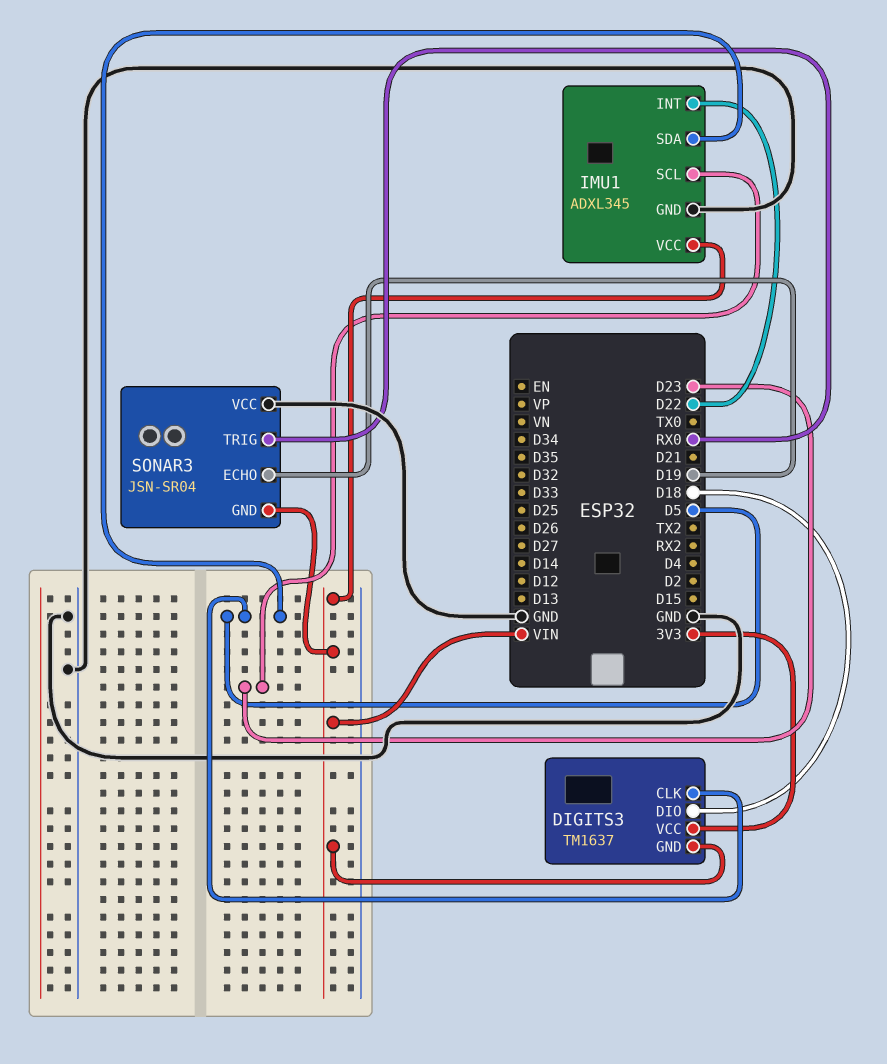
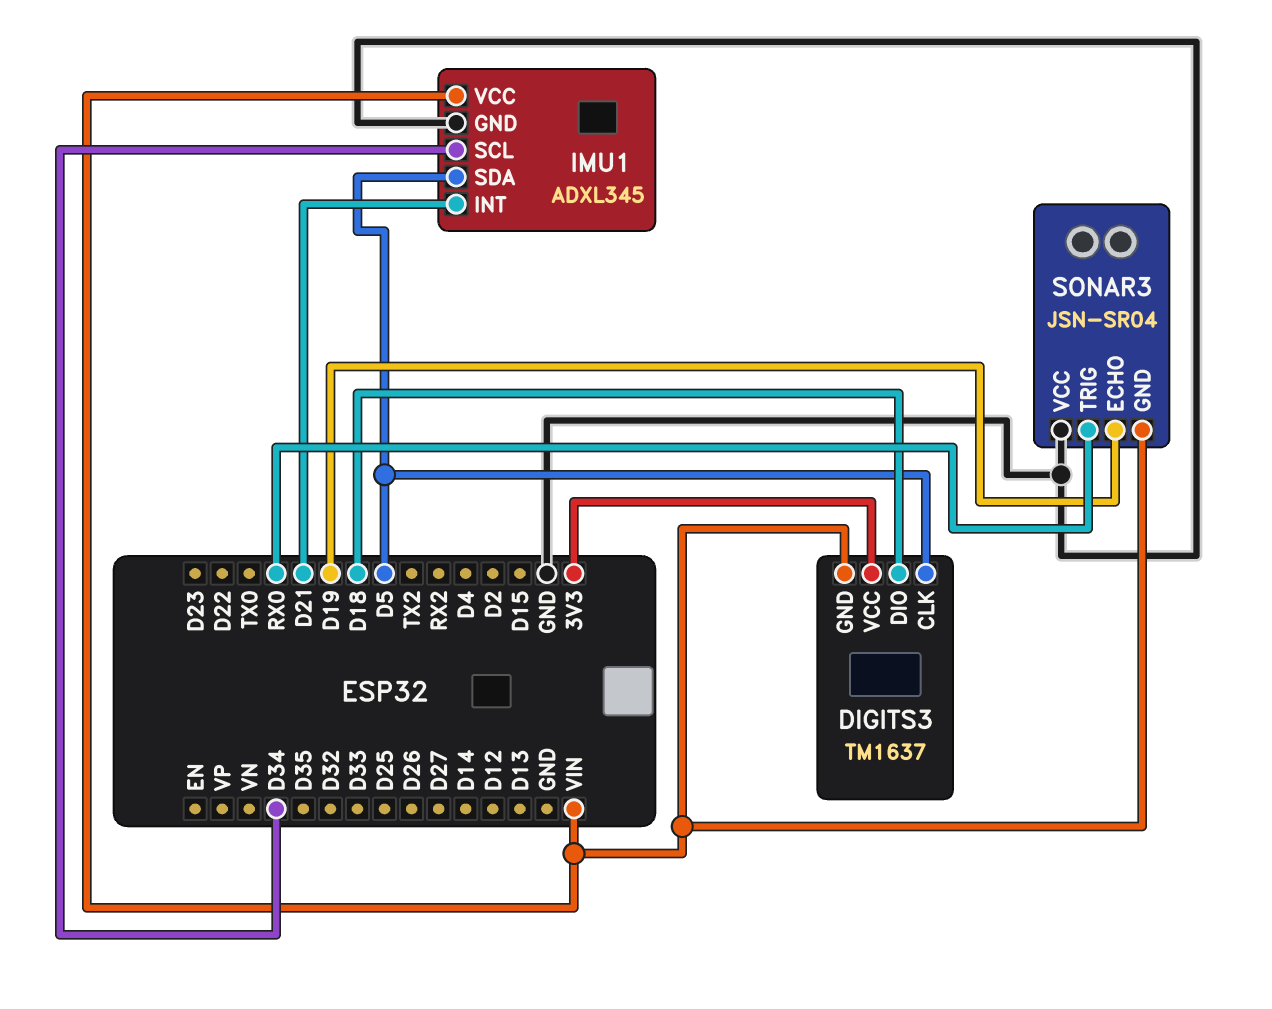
IMU1 pin INT: D22 -> D21
IMU1 pin SCL: D23 -> D34

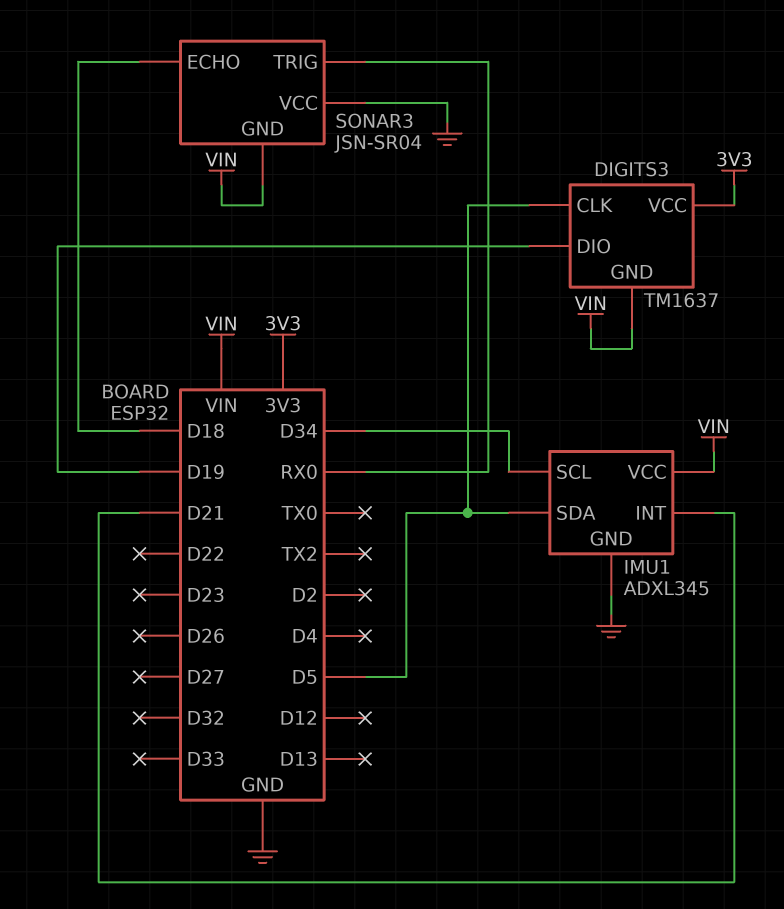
DIGITS3 pin DIO: D18 -> D19
SONAR3 pin ECHO: D19 -> D18

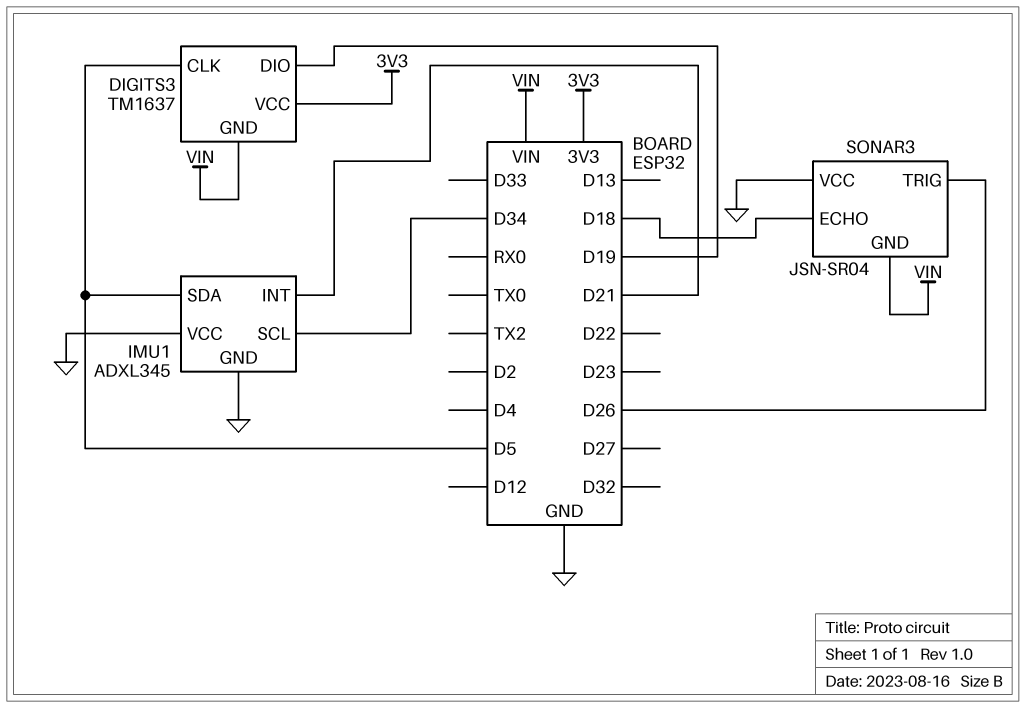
IMU1 pin VCC: VIN -> GND
SONAR3 pin TRIG: RX0 -> D26

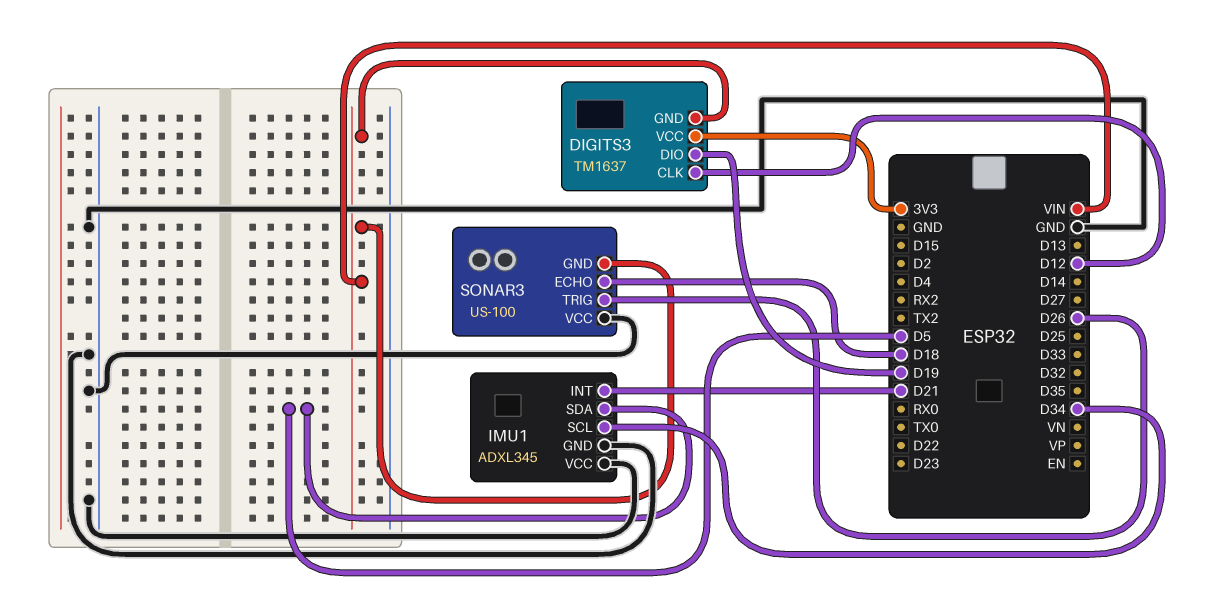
DIGITS3 pin CLK: D5 -> D12
SONAR3: JSN-SR04 -> US-100

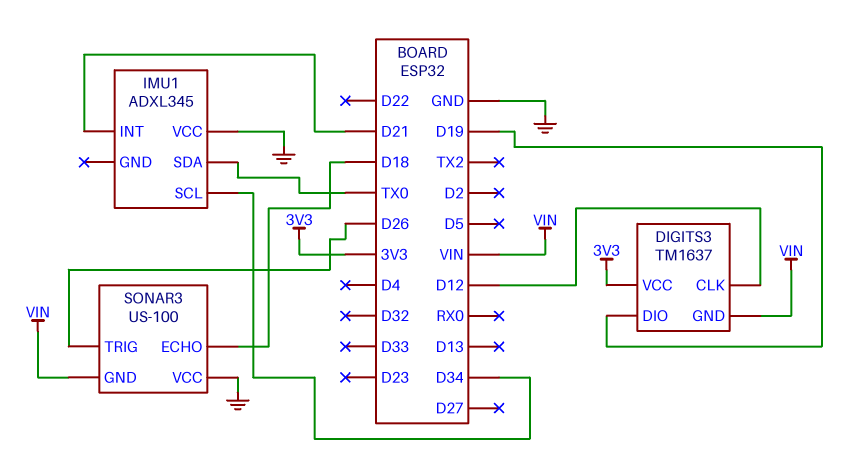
IMU1 pin GND: GND -> none
IMU1 pin SDA: D5 -> TX0

